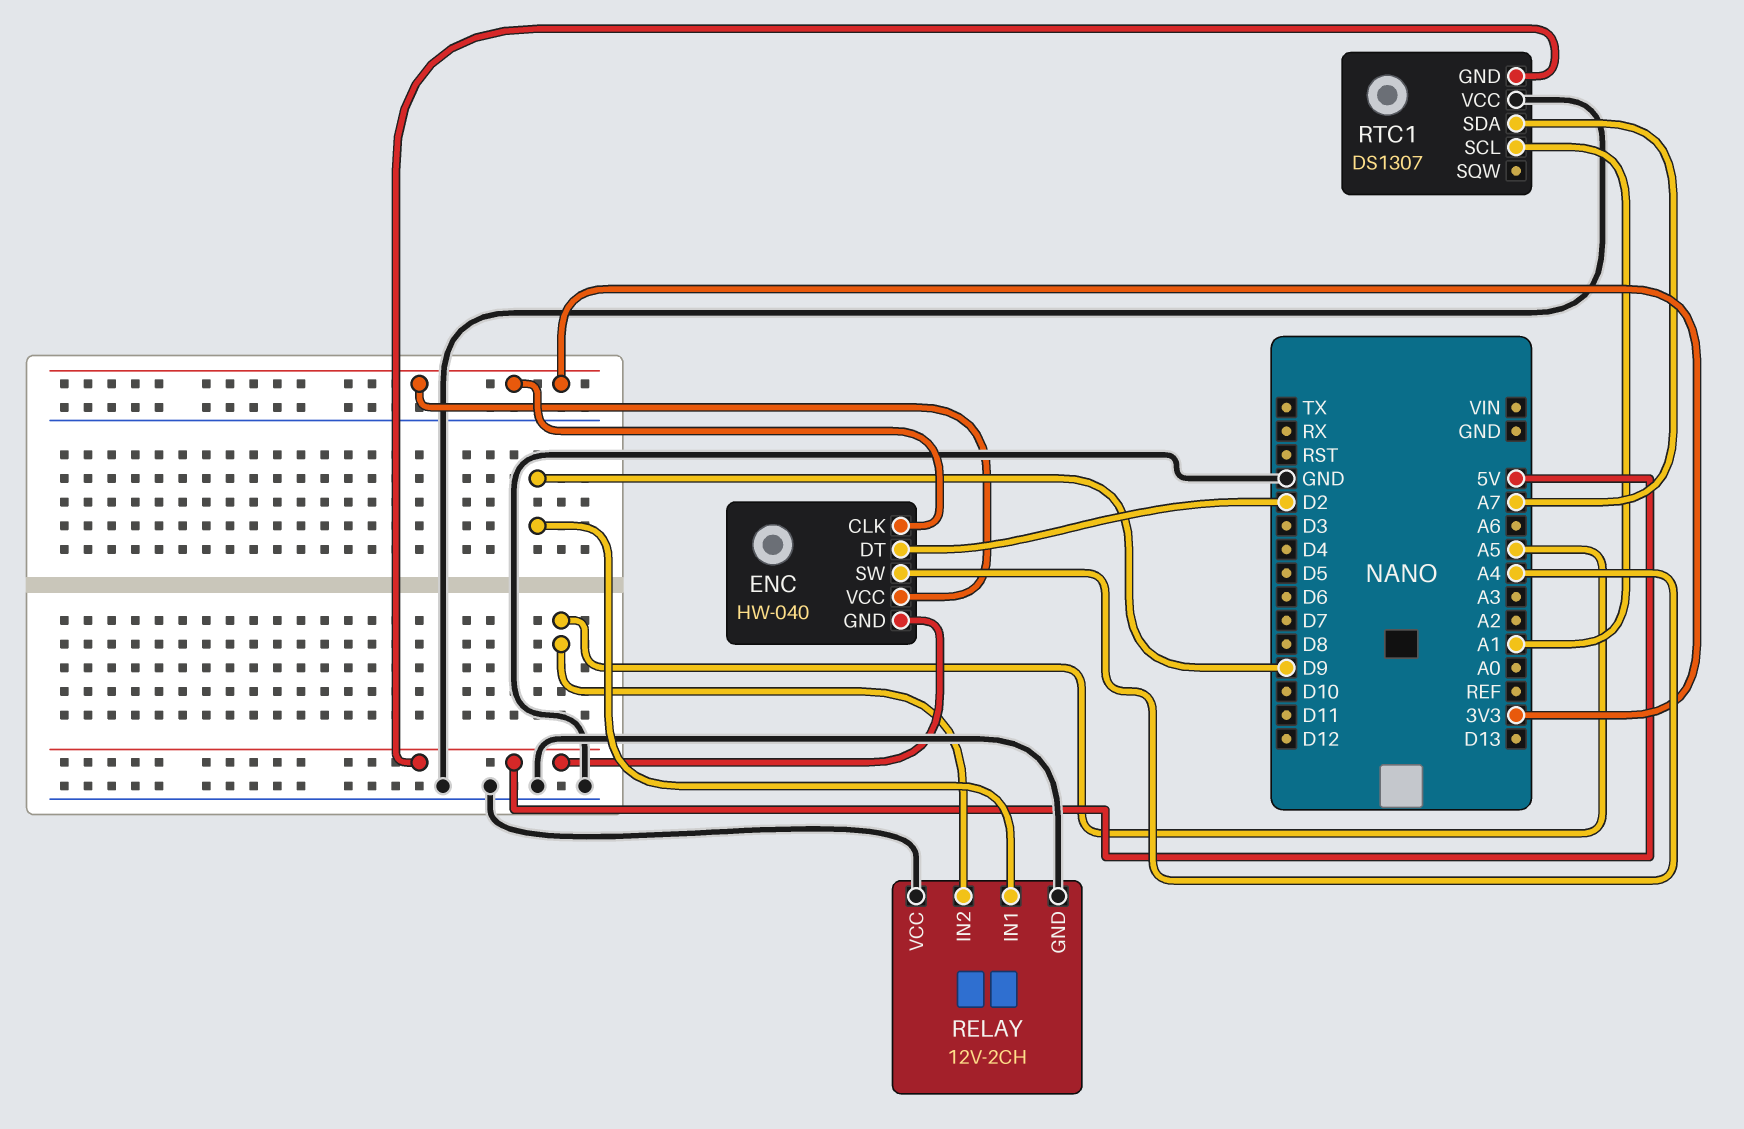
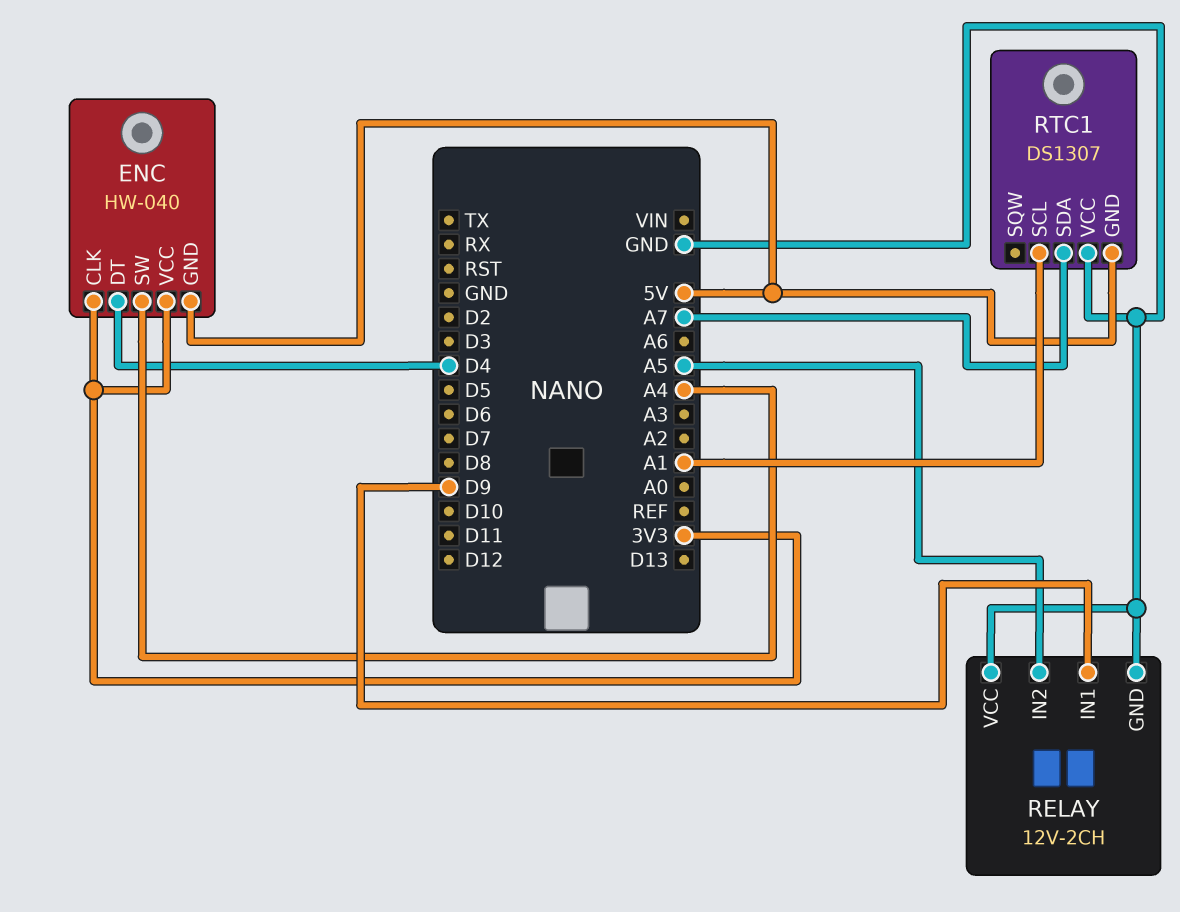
ENC pin DT: D2 -> D4

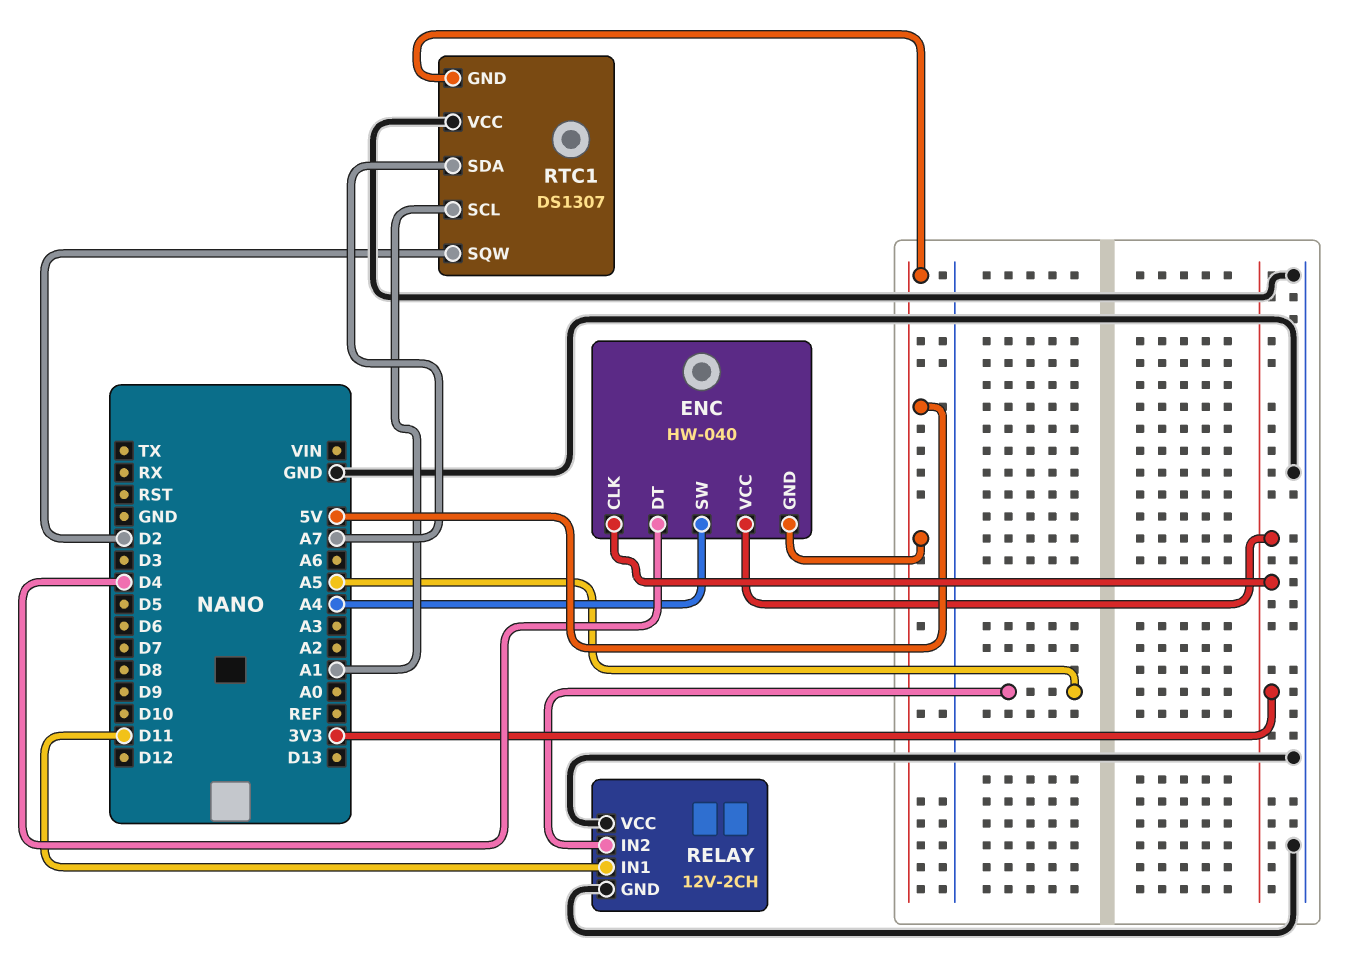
RELAY pin IN1: D9 -> D11
RTC1 pin SQW: none -> D2

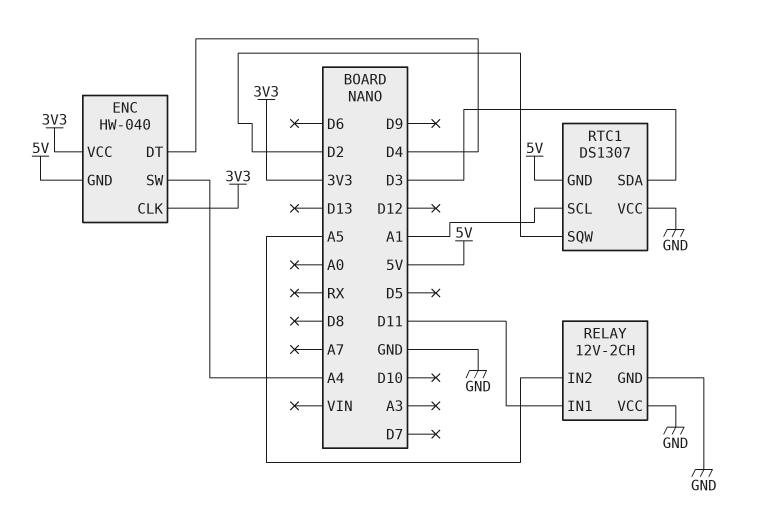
RTC1 pin SDA: A7 -> D3

